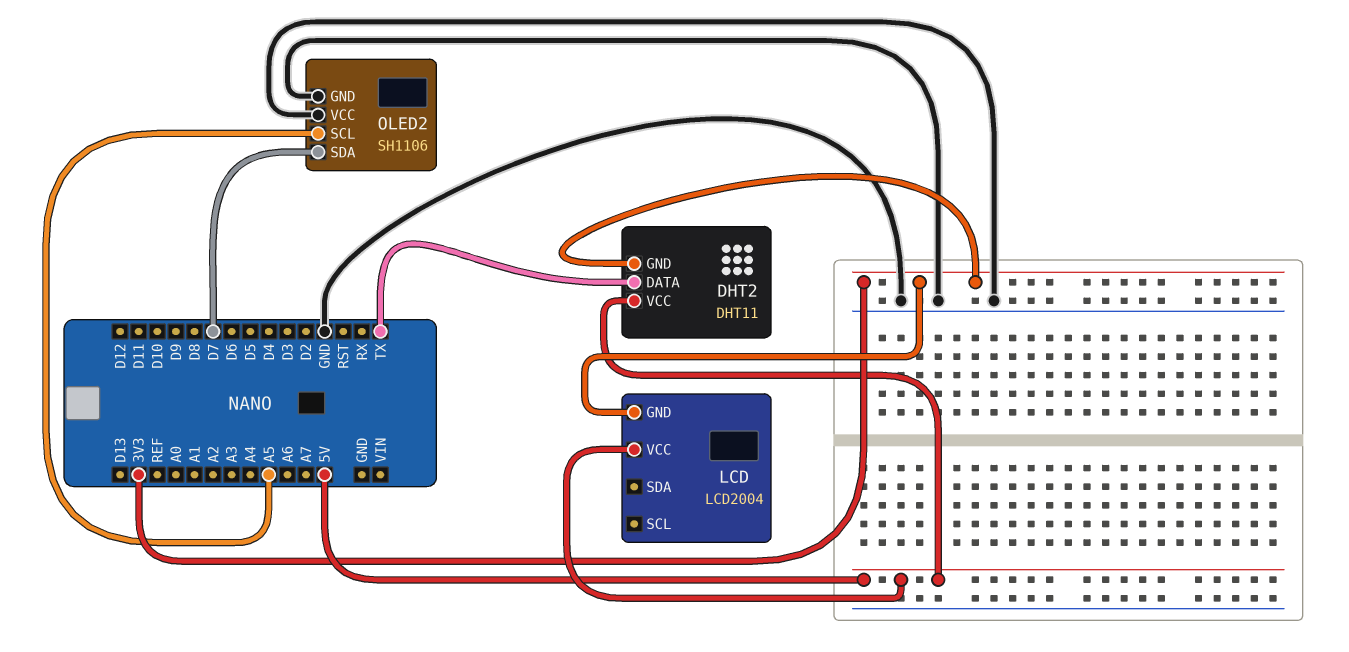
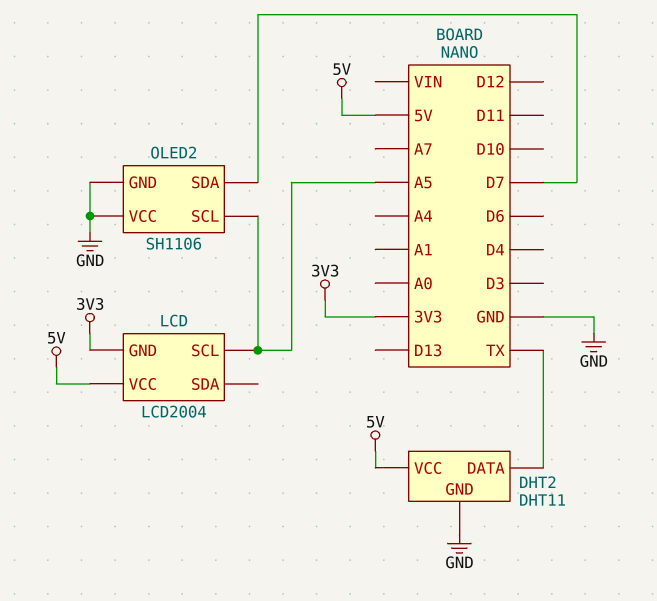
DHT2 pin GND: 3V3 -> GND
LCD pin SCL: none -> A5

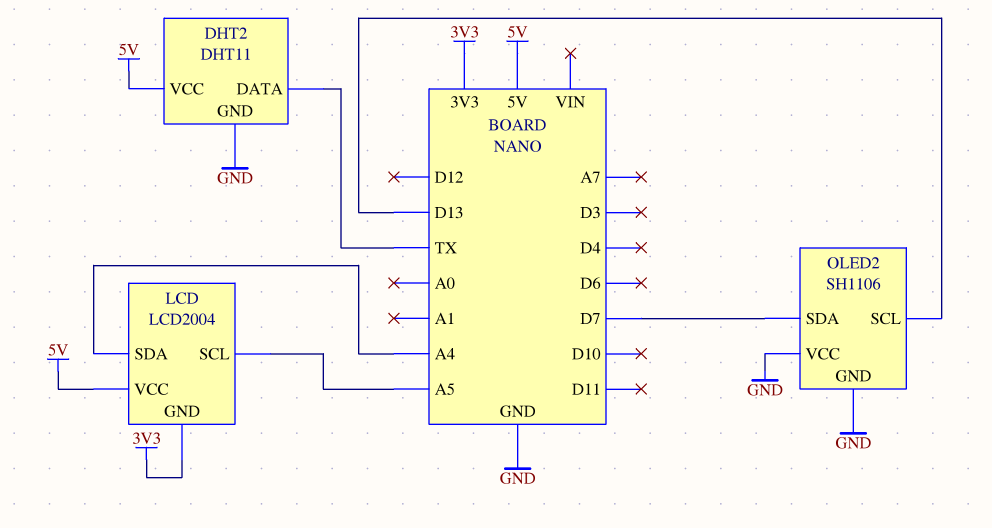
LCD pin SDA: none -> A4
OLED2 pin SCL: A5 -> D13

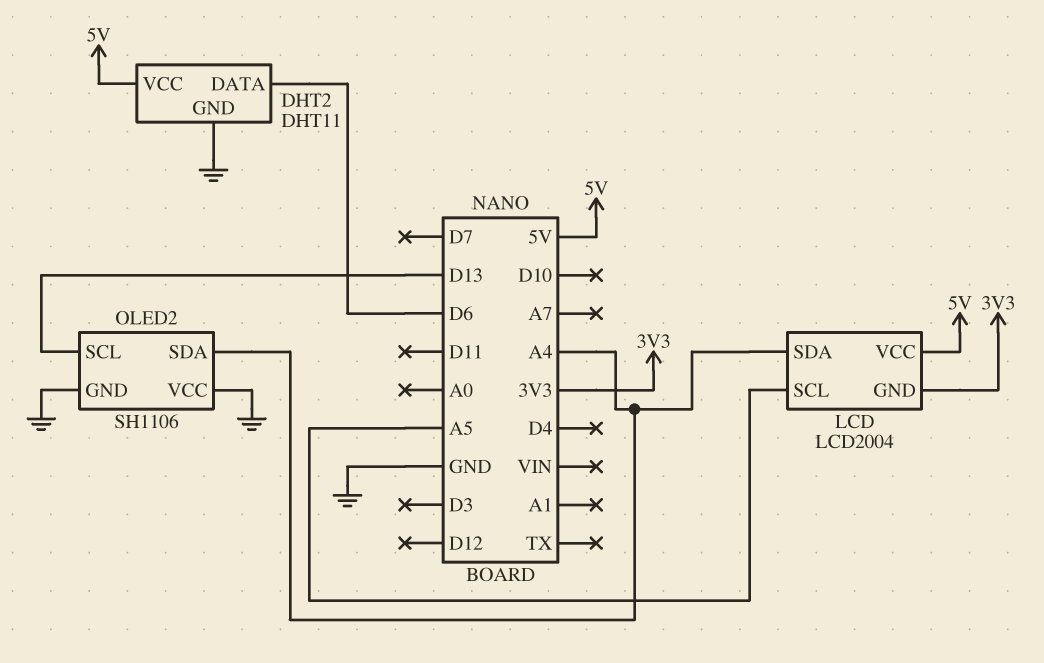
DHT2 pin DATA: TX -> D6
OLED2 pin SDA: D7 -> A4

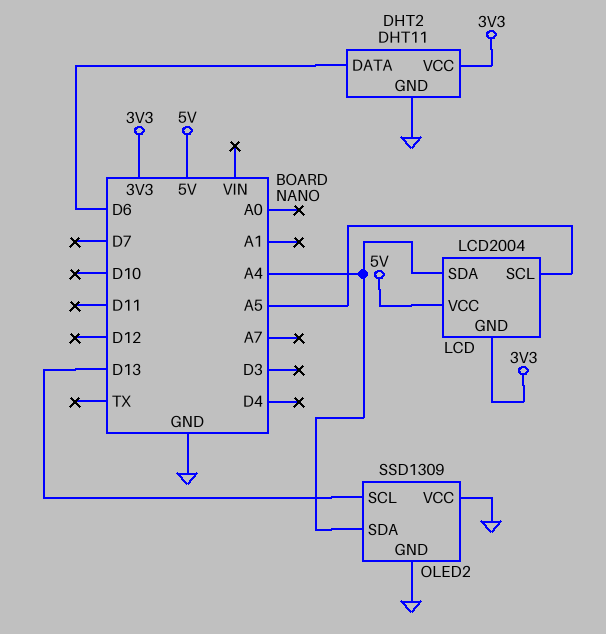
DHT2 pin VCC: 5V -> 3V3
OLED2: SH1106 -> SSD1309

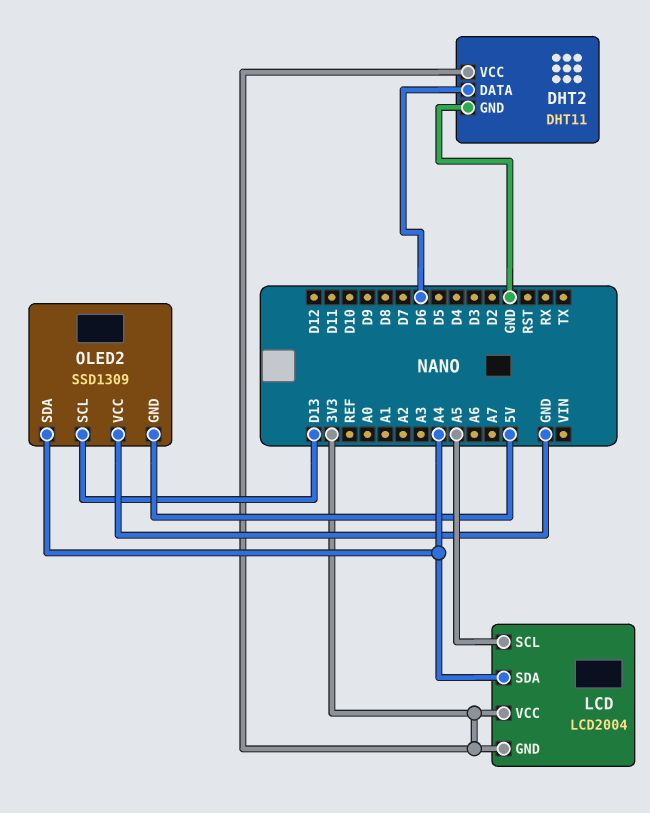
LCD pin VCC: 5V -> 3V3
OLED2 pin GND: GND -> 5V

